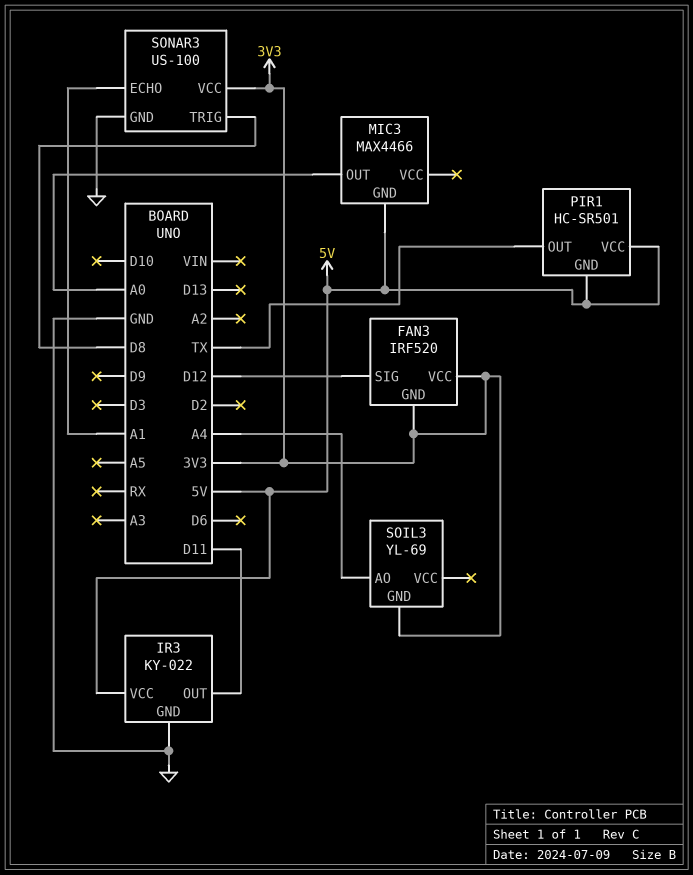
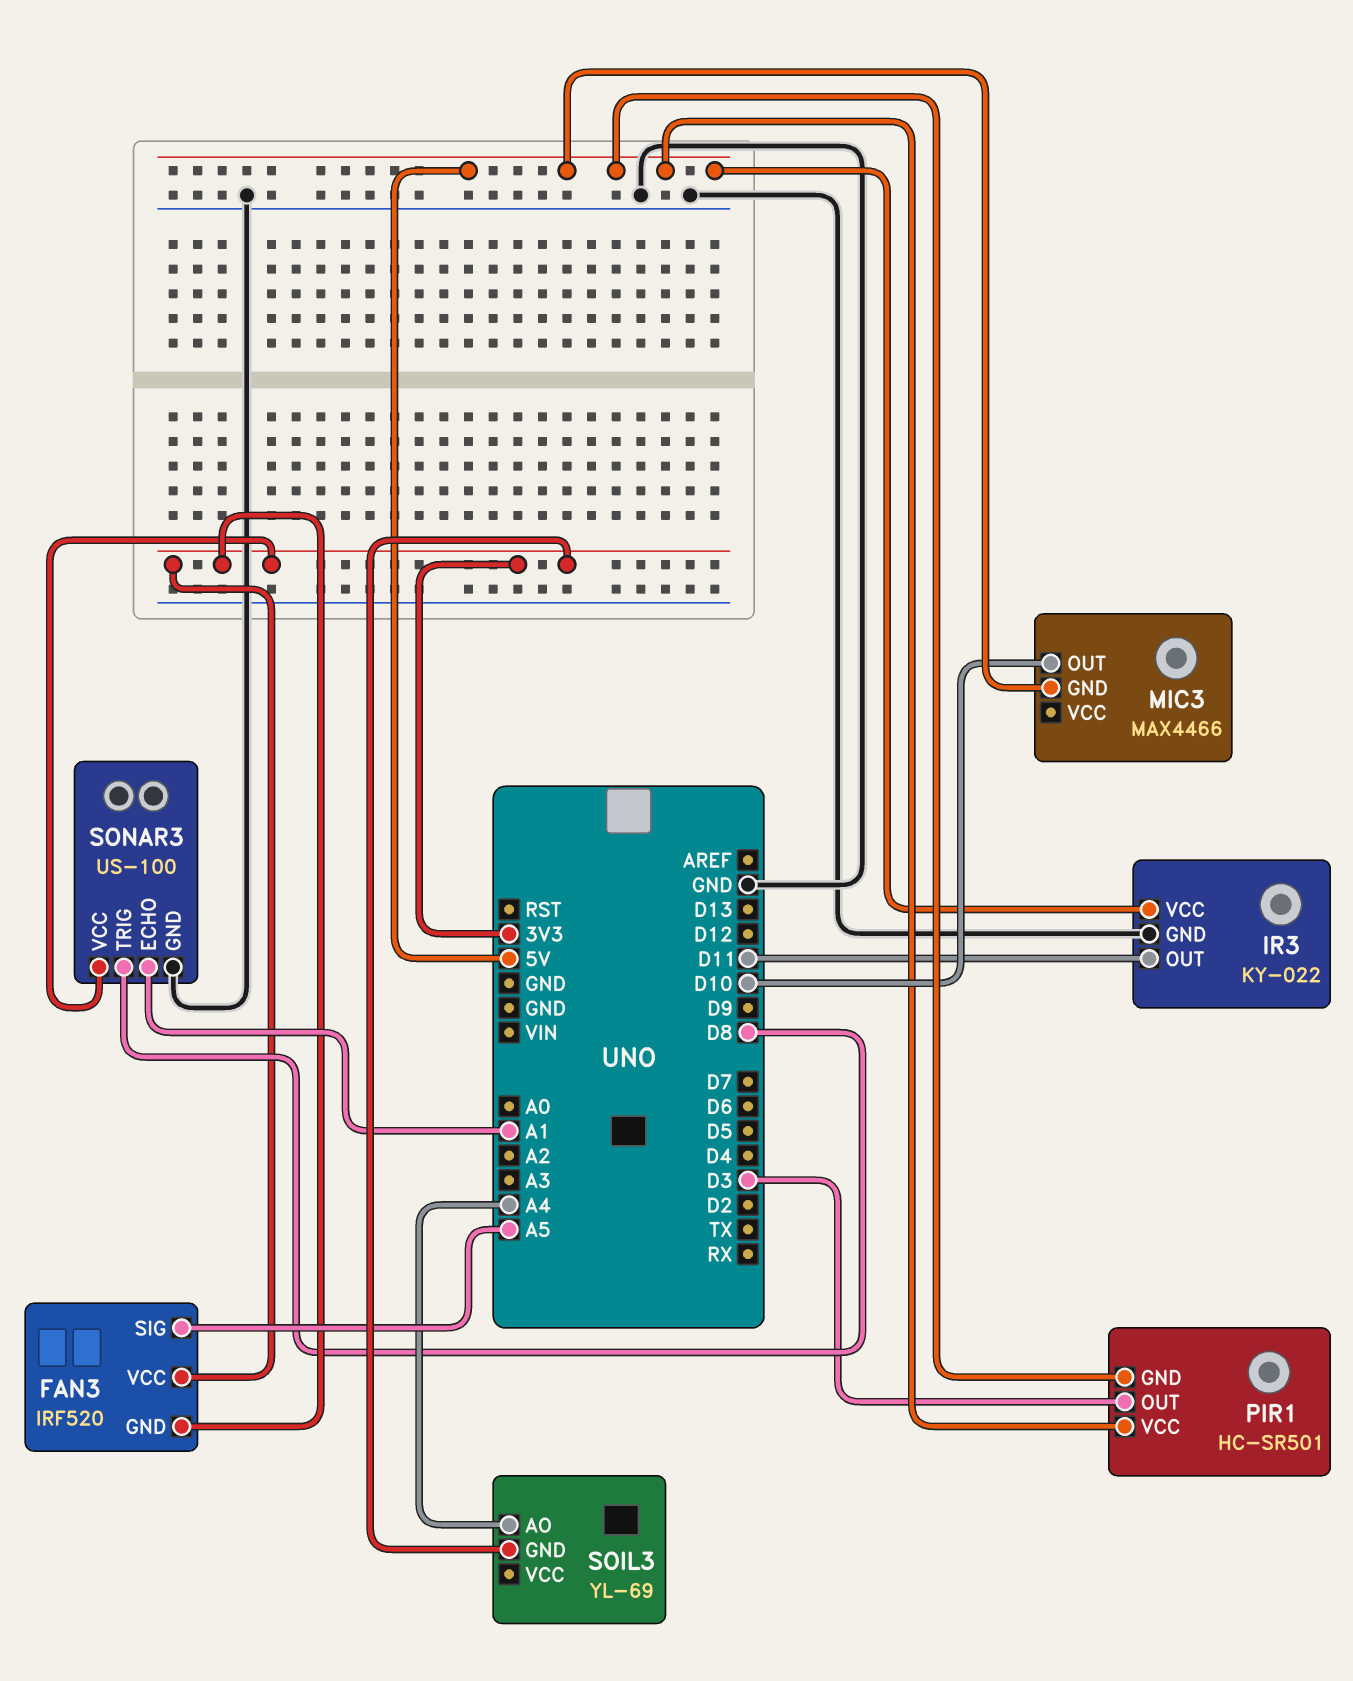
FAN3 pin SIG: D12 -> A5
MIC3 pin OUT: A0 -> D10
PIR1 pin OUT: TX -> D3

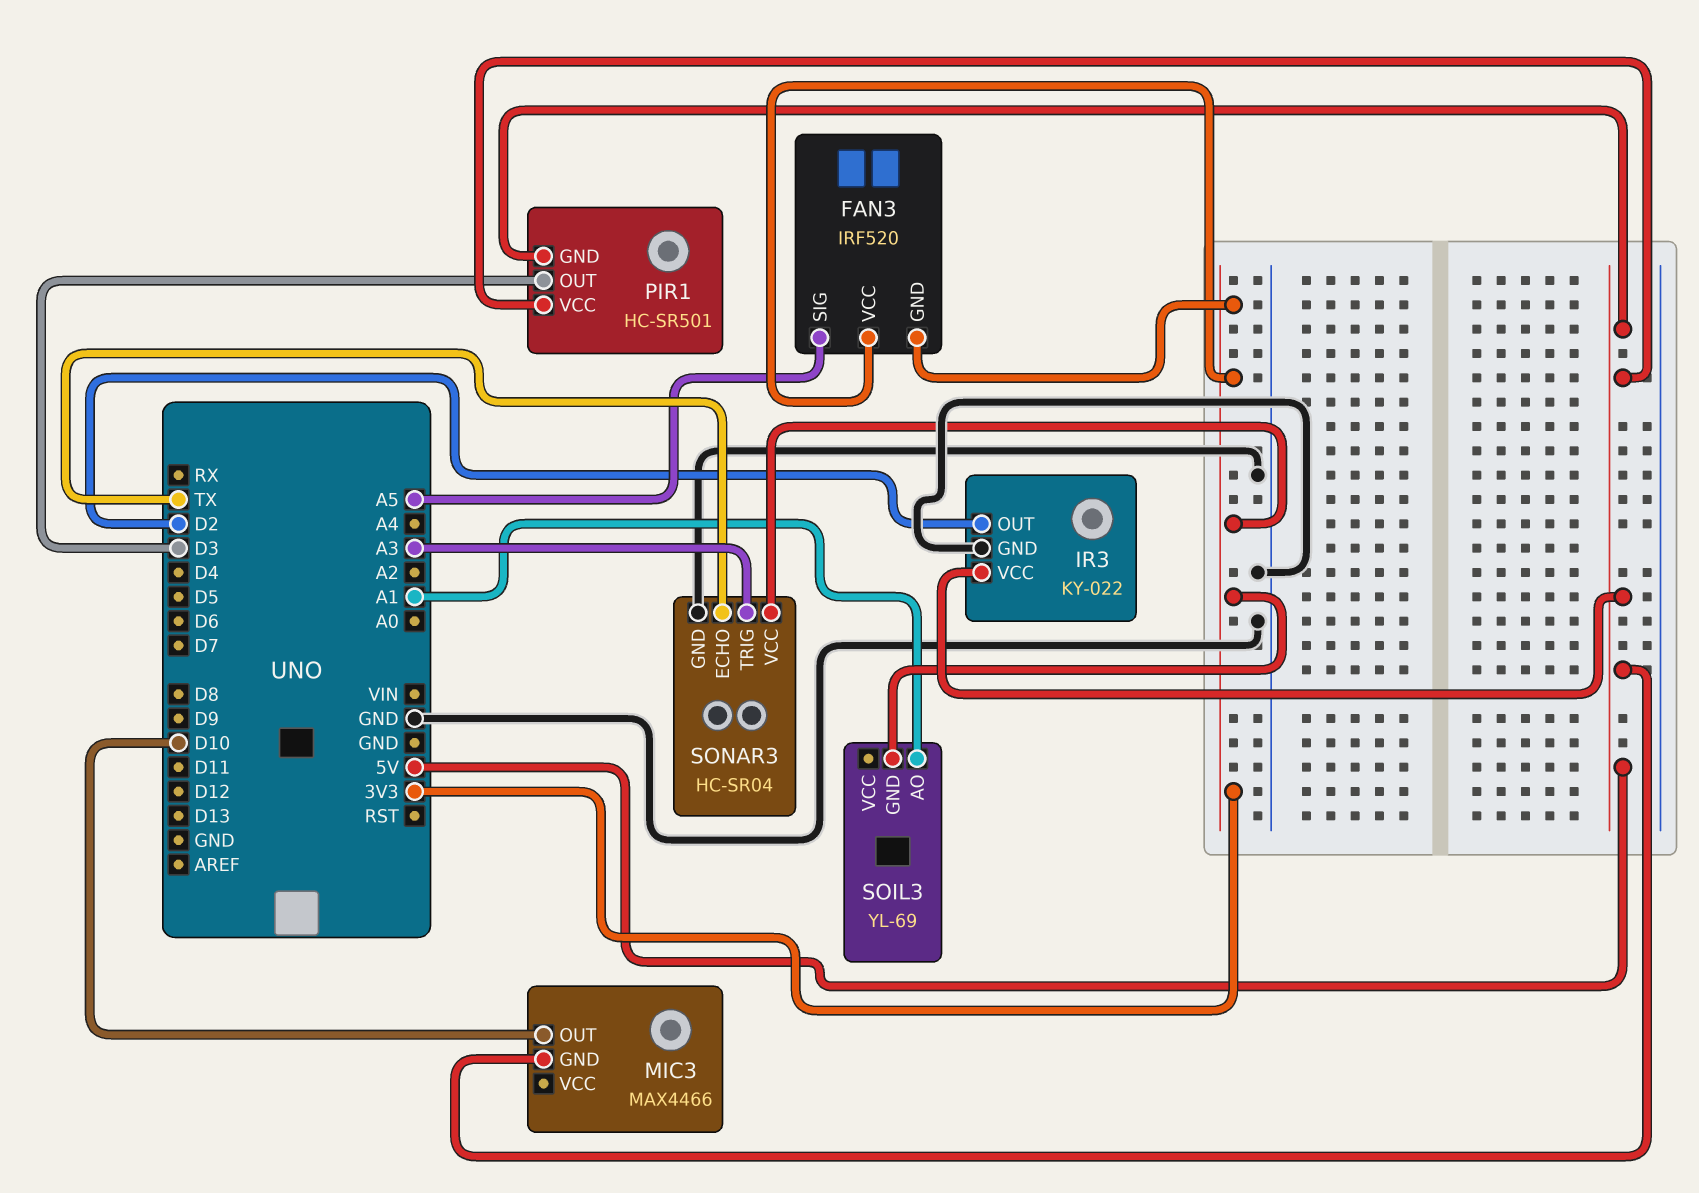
IR3 pin OUT: D11 -> D2
SOIL3 pin AO: A4 -> A1
SONAR3: US-100 -> HC-SR04
SONAR3 pin ECHO: A1 -> TX
SONAR3 pin TRIG: D8 -> A3

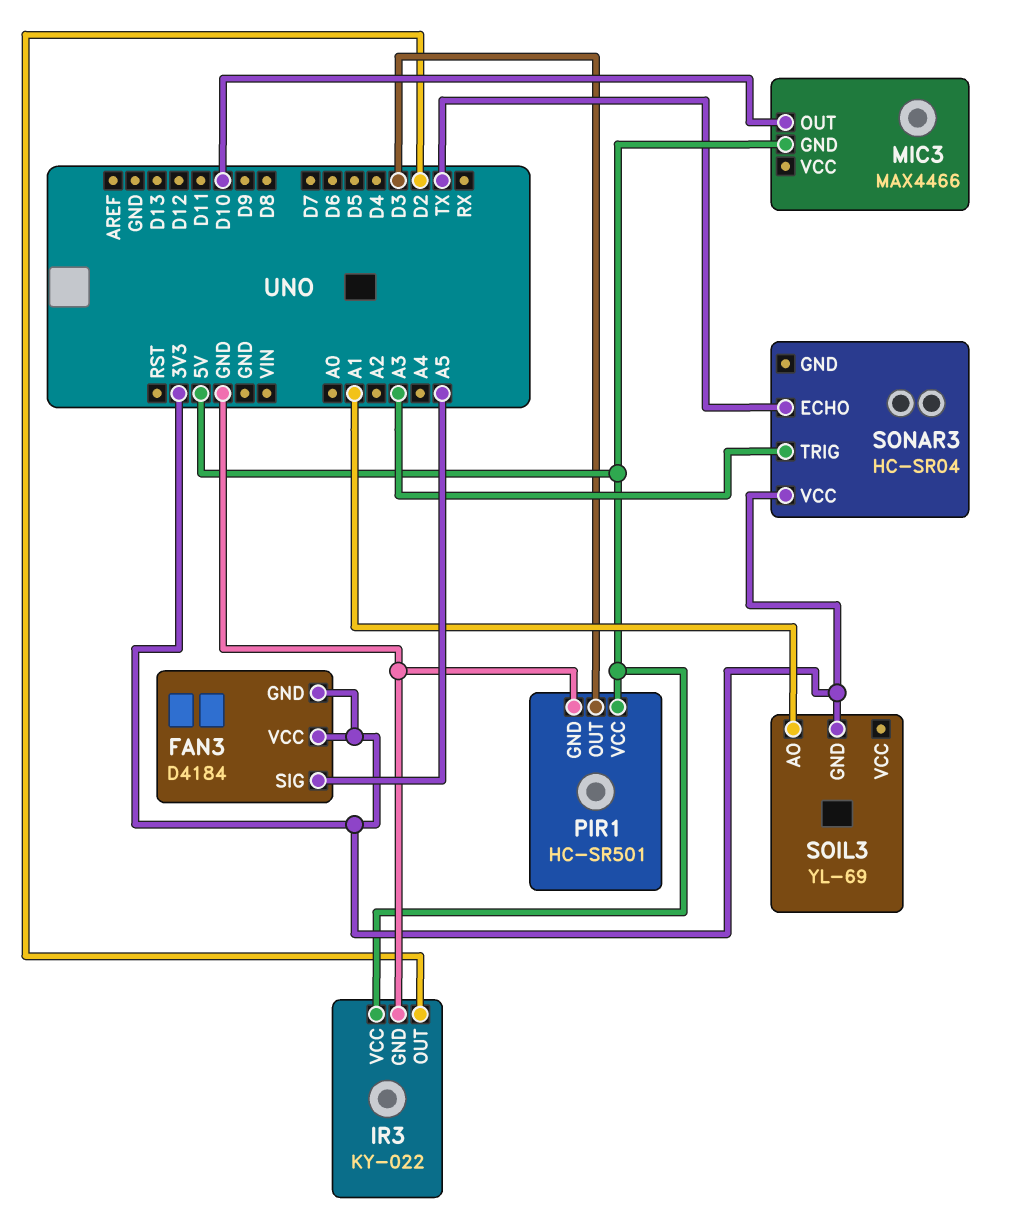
FAN3: IRF520 -> D4184
PIR1 pin GND: 5V -> GND
SONAR3 pin GND: GND -> none

